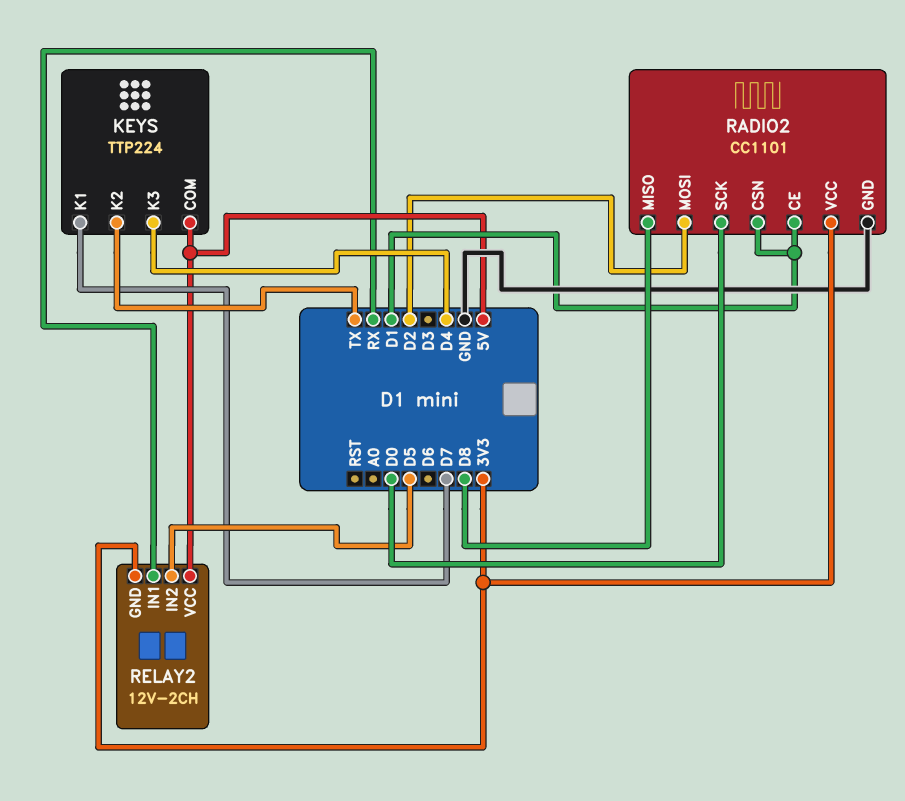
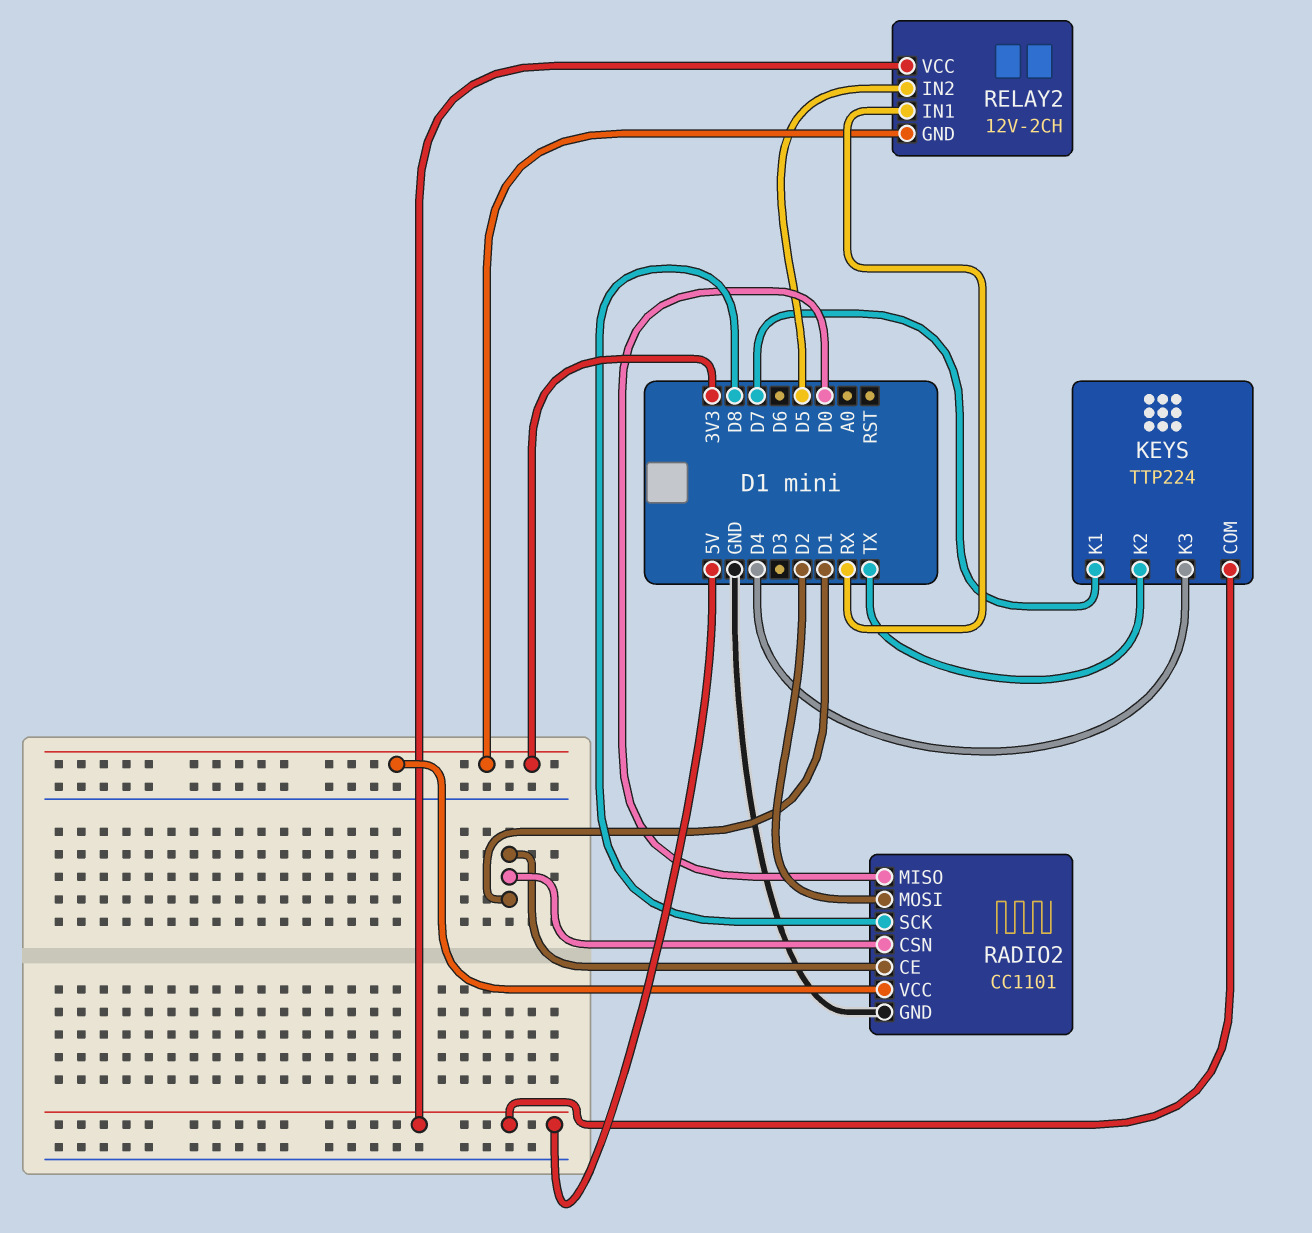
RADIO2 pin MISO: D8 -> D0
RADIO2 pin SCK: D0 -> D8

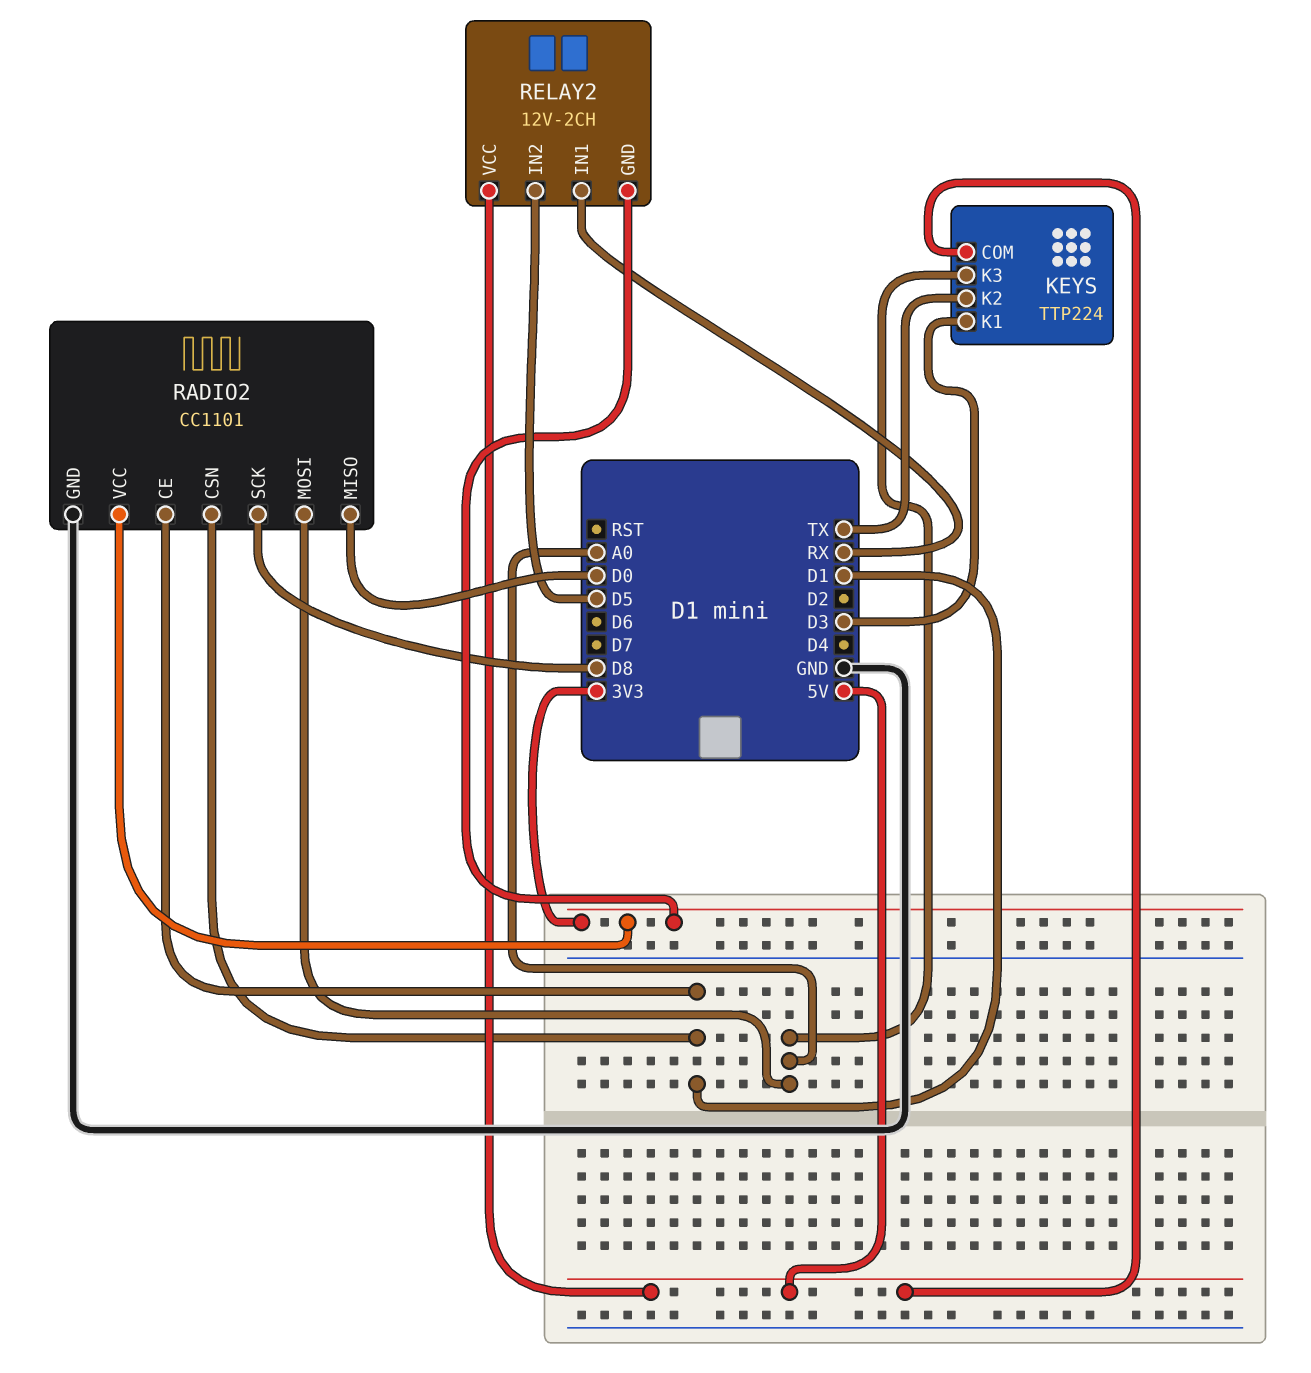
KEYS pin K1: D7 -> D3
KEYS pin K3: D4 -> A0
RADIO2 pin MOSI: D2 -> A0

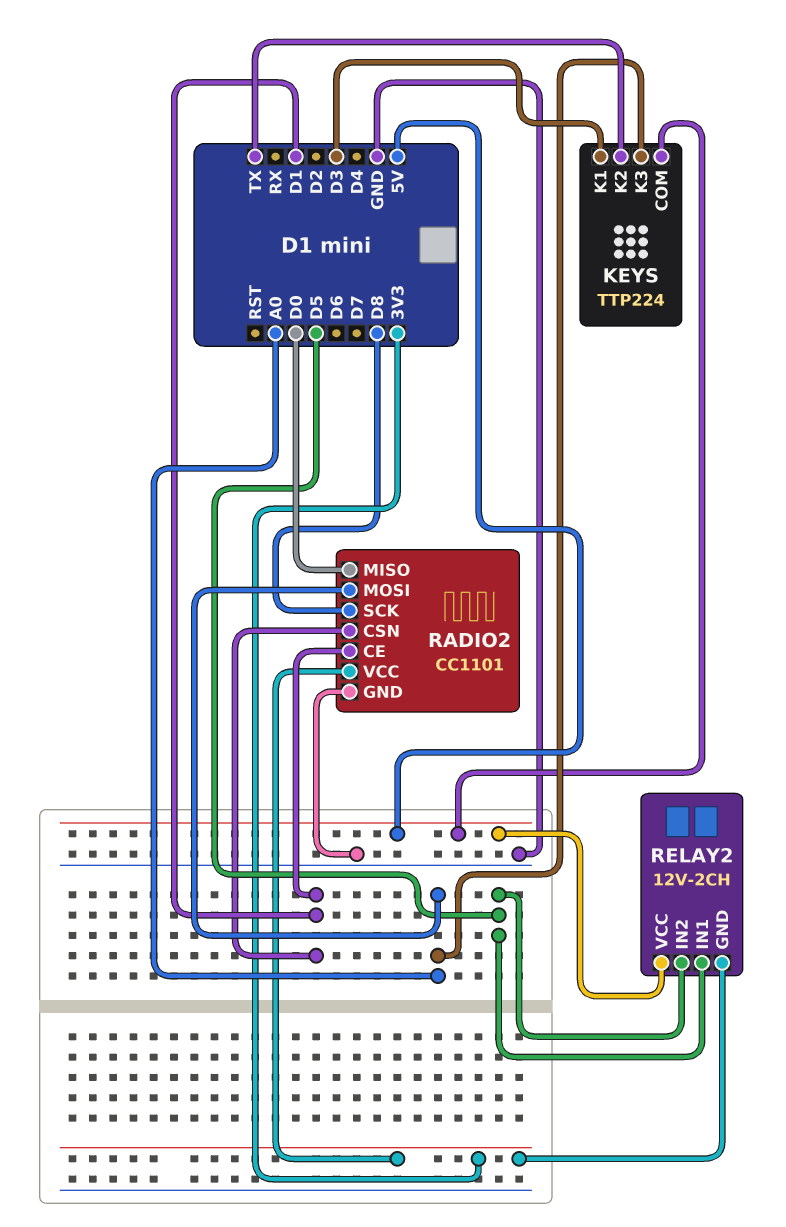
RELAY2 pin IN1: RX -> D5

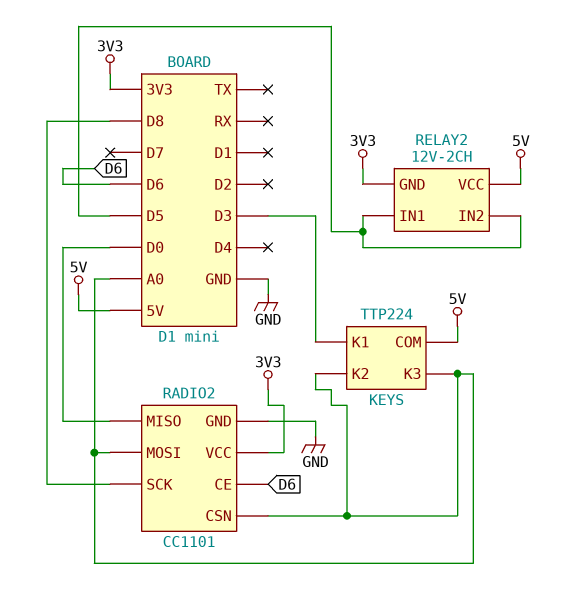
KEYS pin K2: TX -> A0
RADIO2 pin CE: D1 -> D6
RADIO2 pin CSN: D1 -> A0

